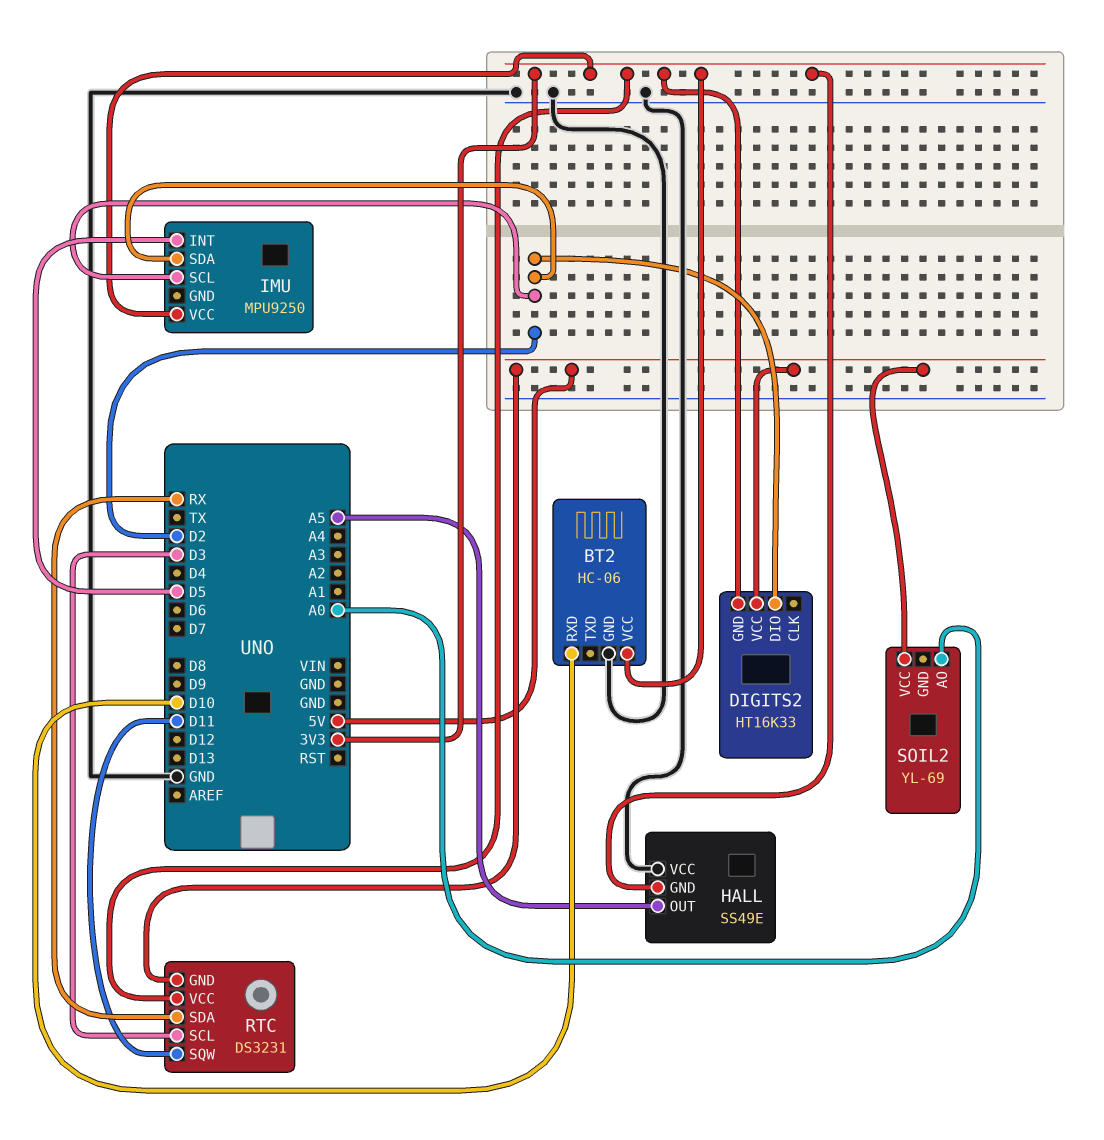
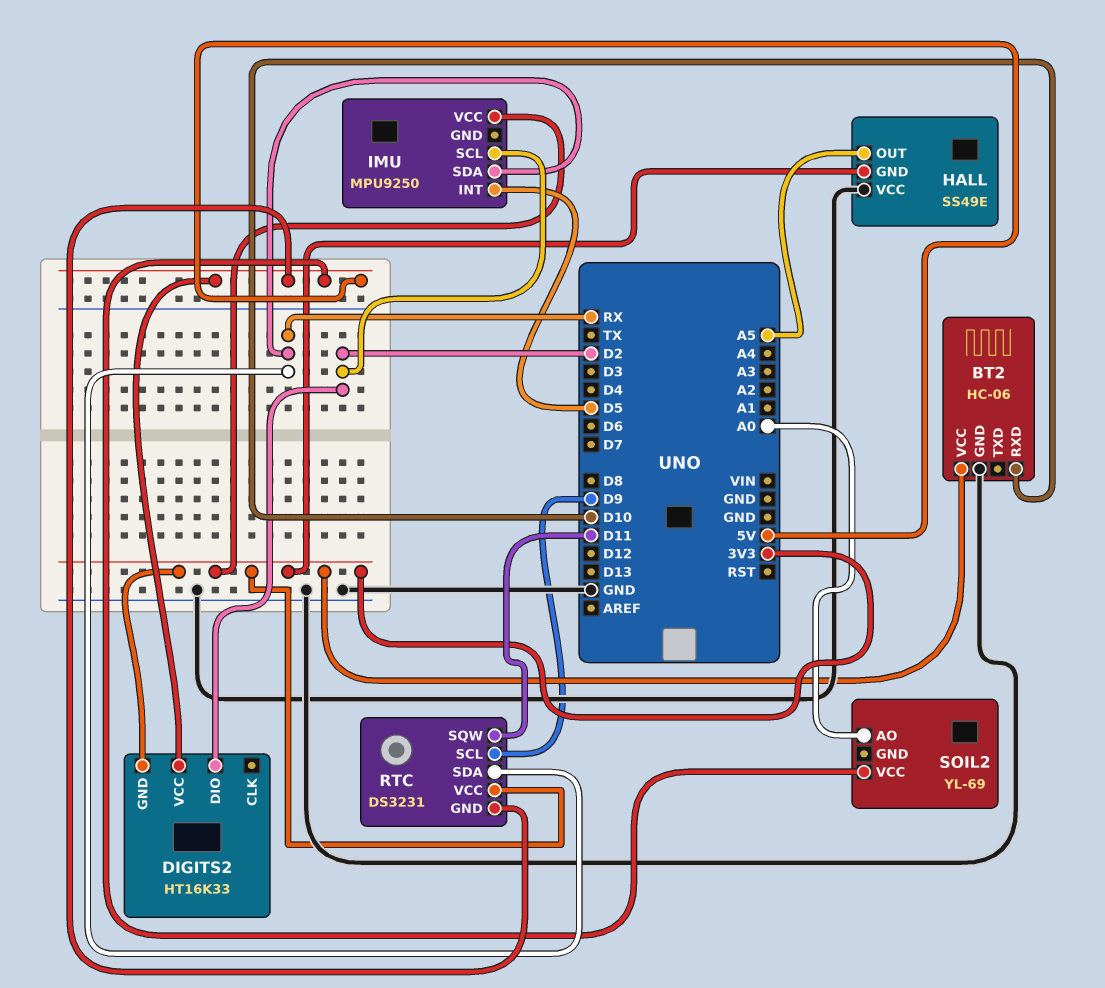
IMU pin SDA: D2 -> RX
RTC pin SCL: D3 -> D9

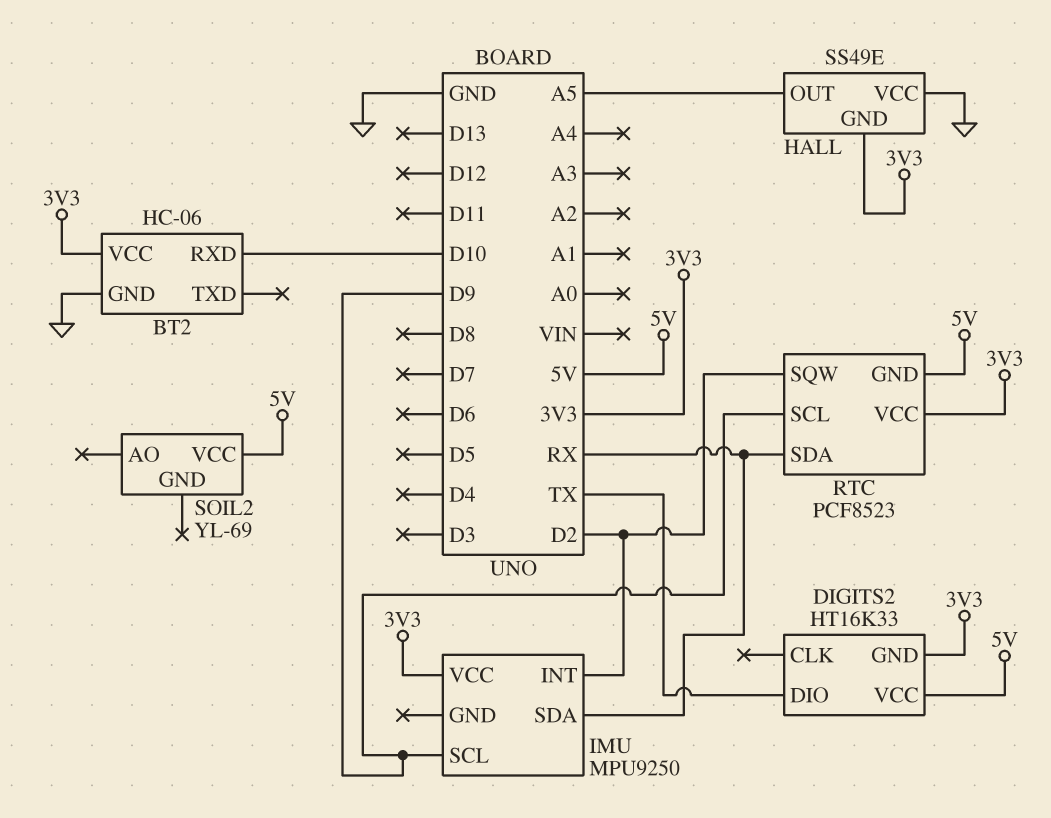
DIGITS2 pin DIO: D2 -> TX
IMU pin INT: D5 -> D2
IMU pin SCL: D2 -> D9
RTC: DS3231 -> PCF8523
RTC pin SQW: D11 -> D2
SOIL2 pin AO: A0 -> none

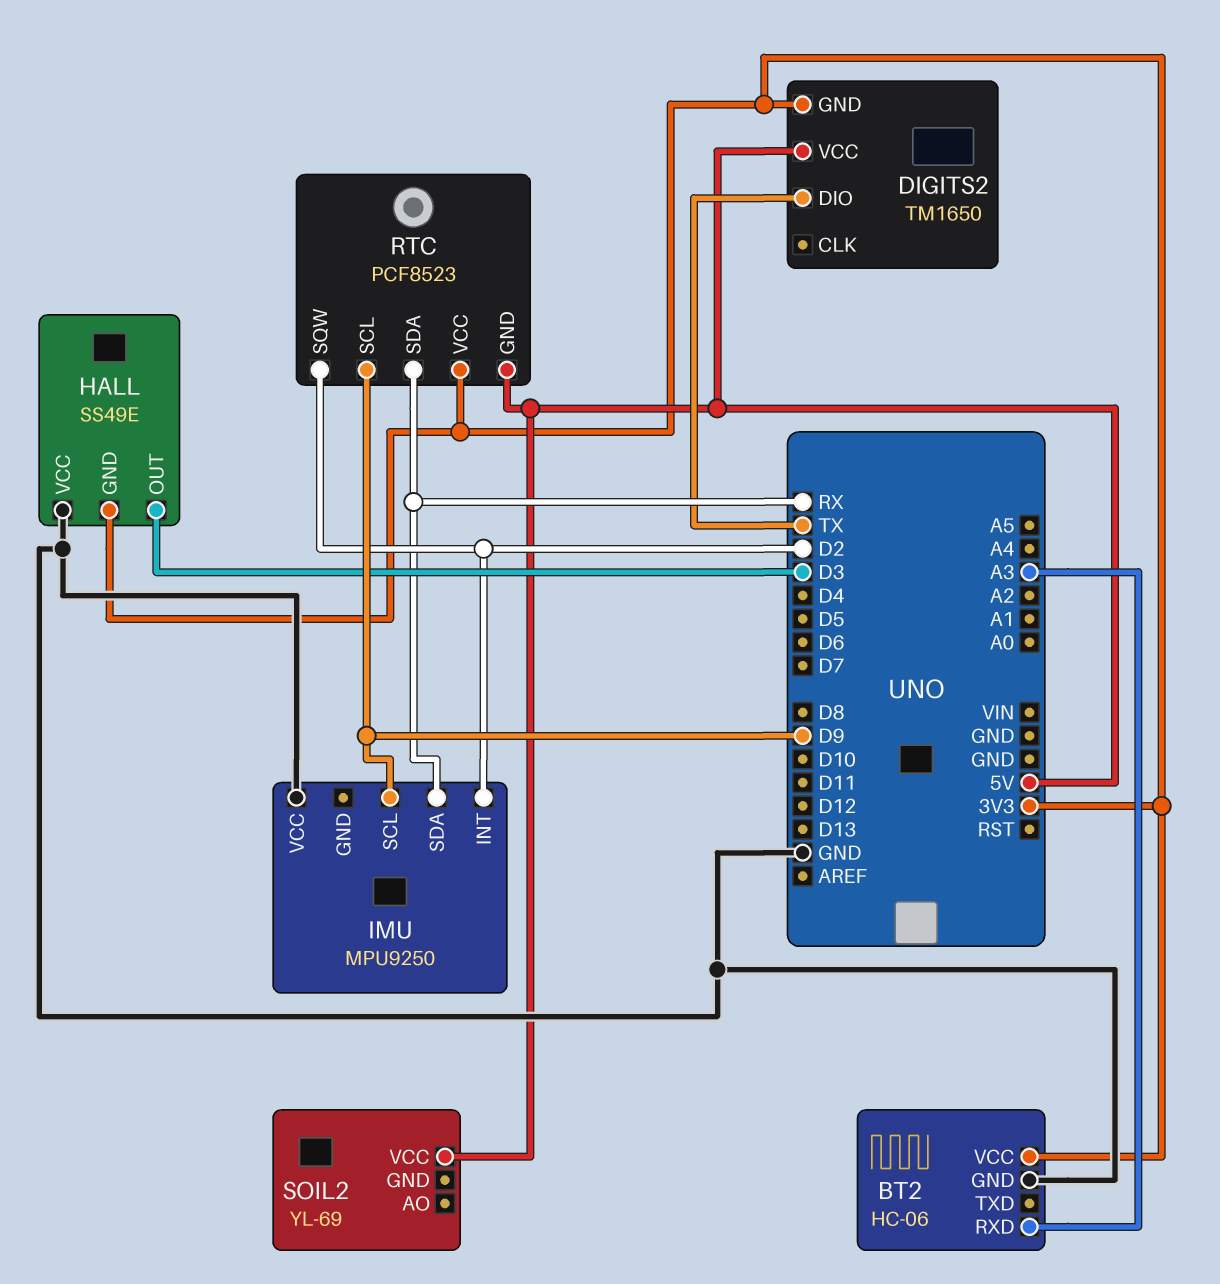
BT2 pin RXD: D10 -> A3
DIGITS2: HT16K33 -> TM1650
HALL pin OUT: A5 -> D3
IMU pin VCC: 3V3 -> GND

